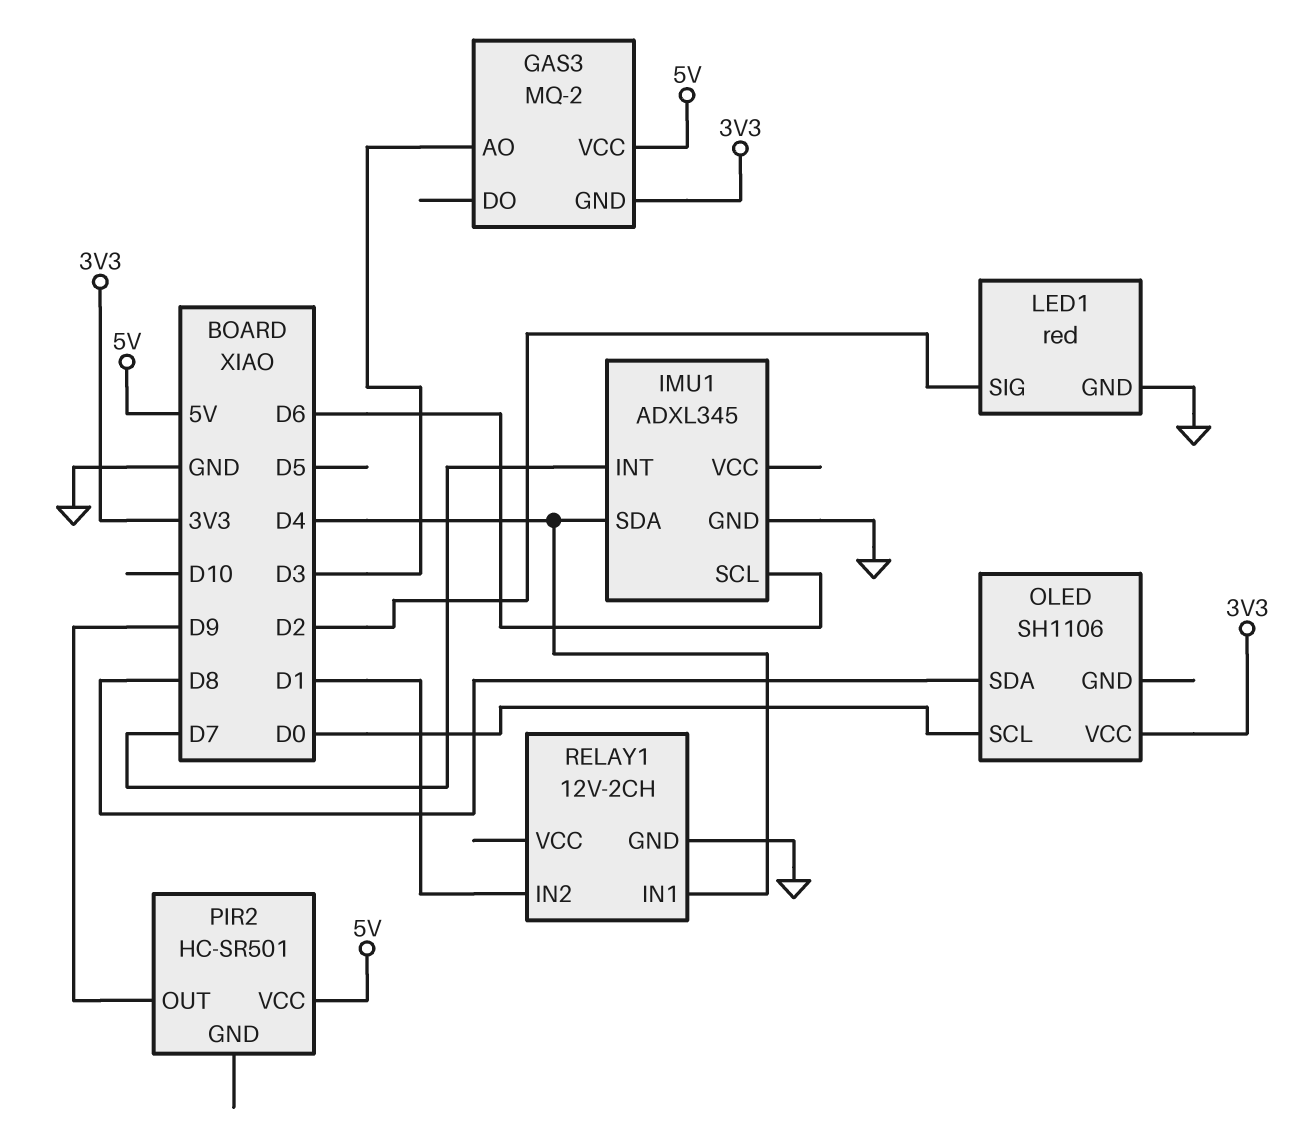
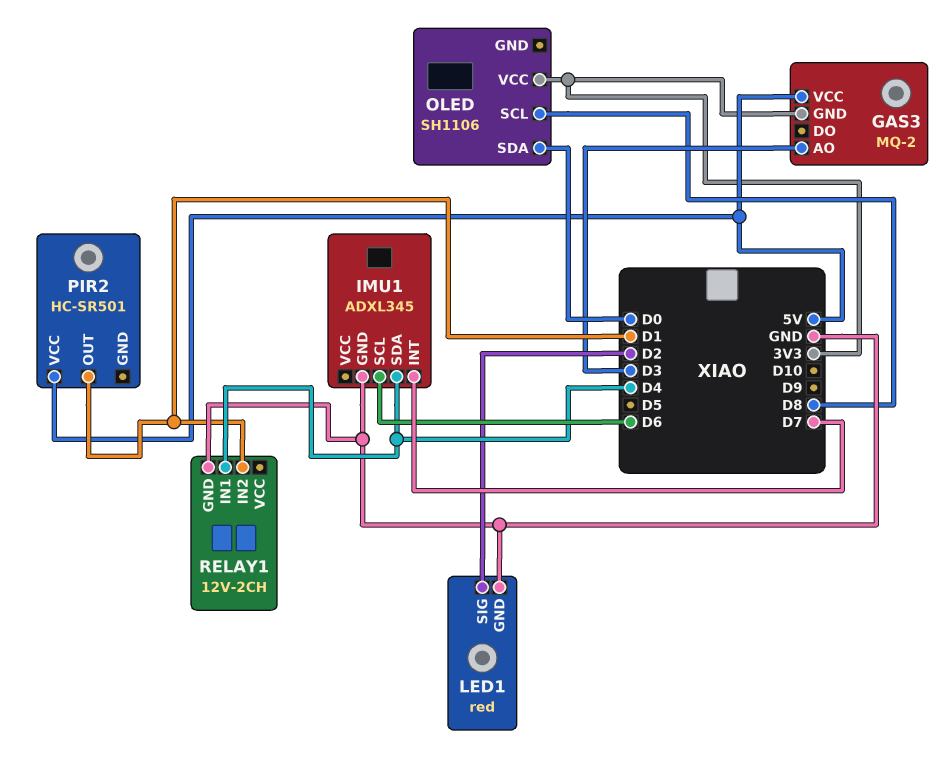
OLED pin SCL: D0 -> D8
OLED pin SDA: D8 -> D0
PIR2 pin OUT: D9 -> D1

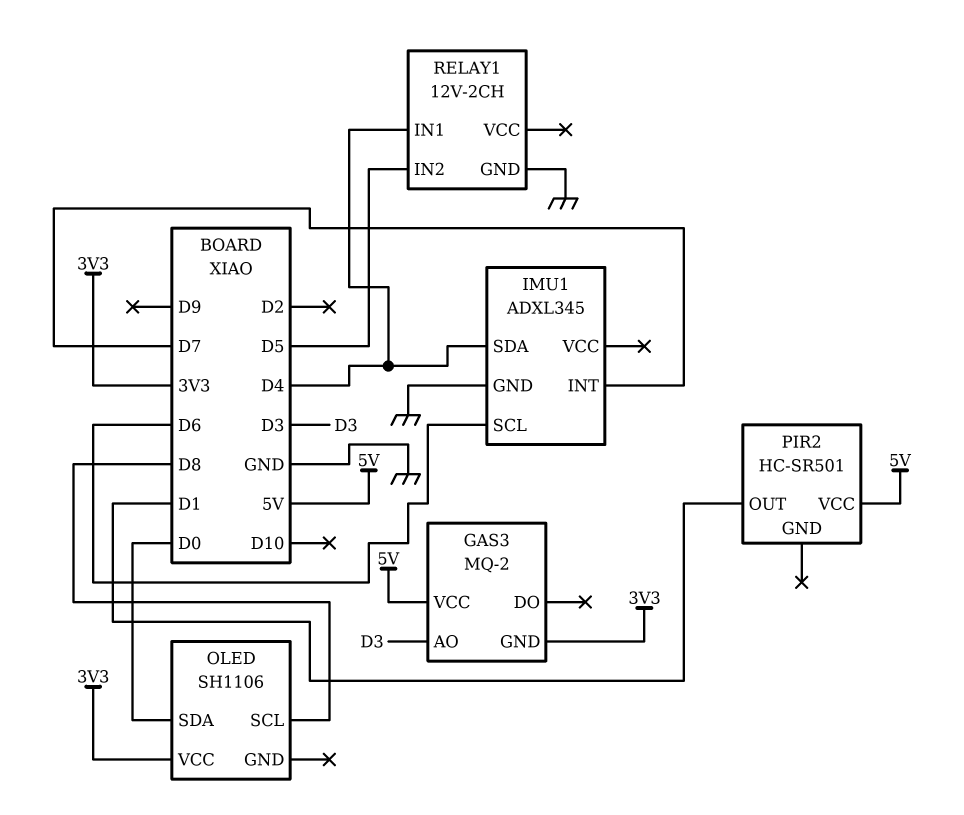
LED1: red -> none
LED1 pin GND: GND -> none
LED1 pin SIG: D2 -> none
RELAY1 pin IN2: D1 -> D5

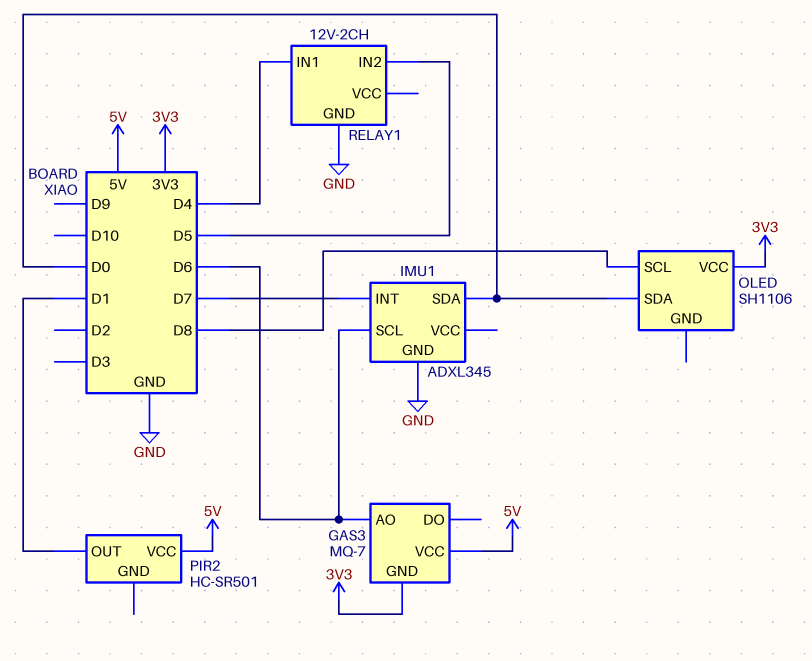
GAS3: MQ-2 -> MQ-7
GAS3 pin AO: D3 -> D6
IMU1 pin SDA: D4 -> D0

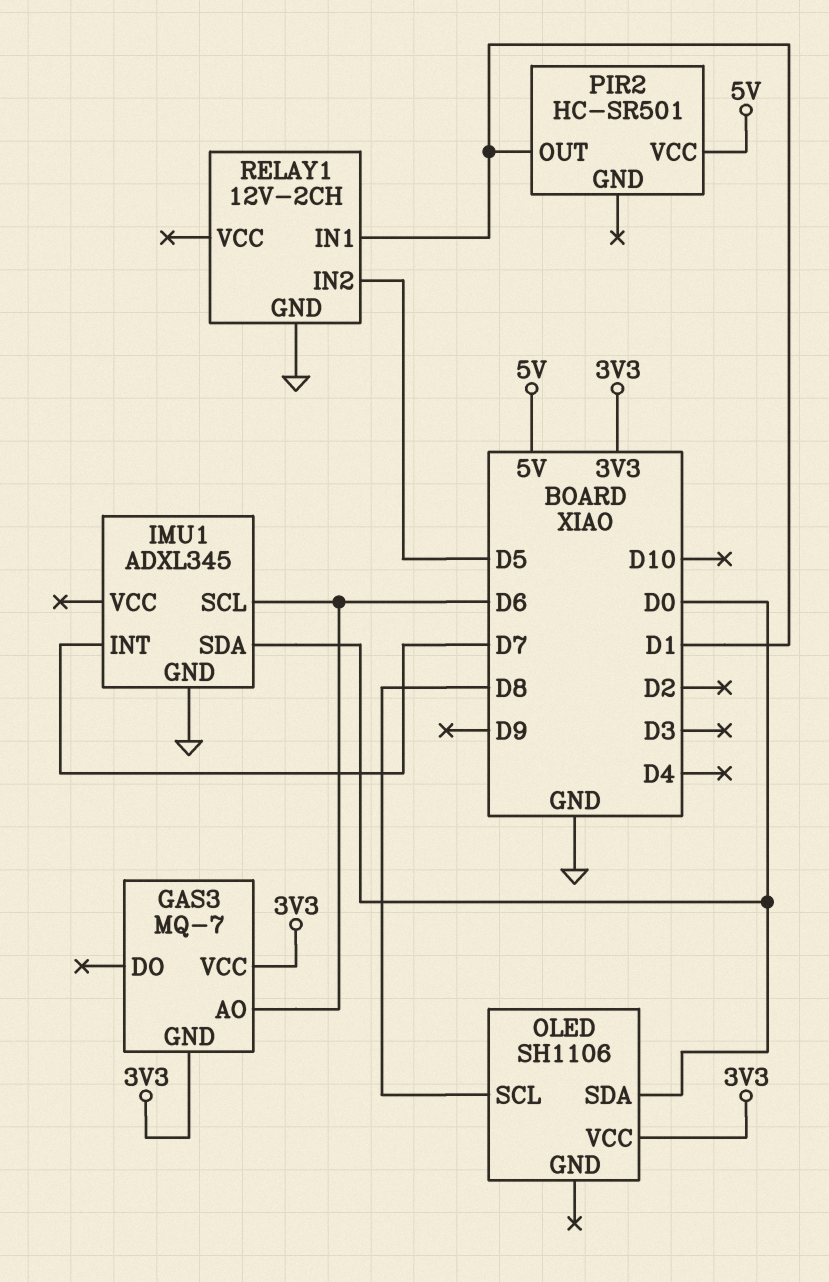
GAS3 pin VCC: 5V -> 3V3
RELAY1 pin IN1: D4 -> D1

